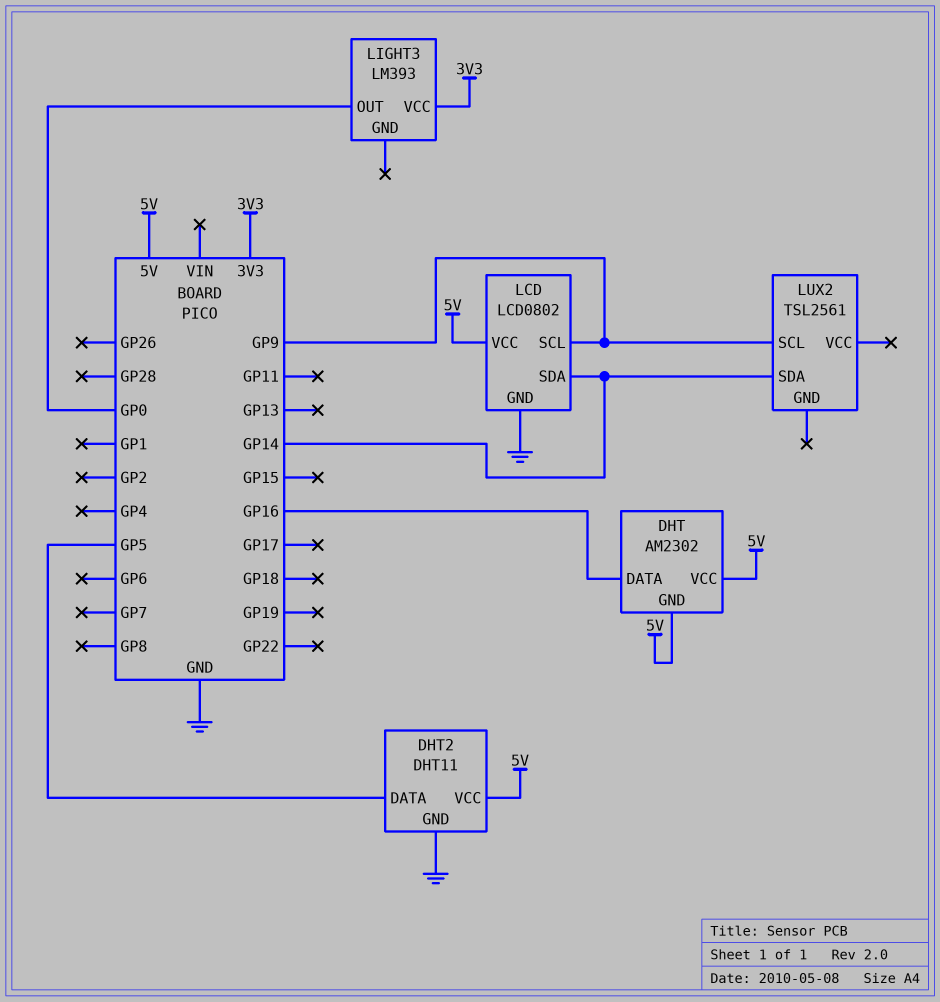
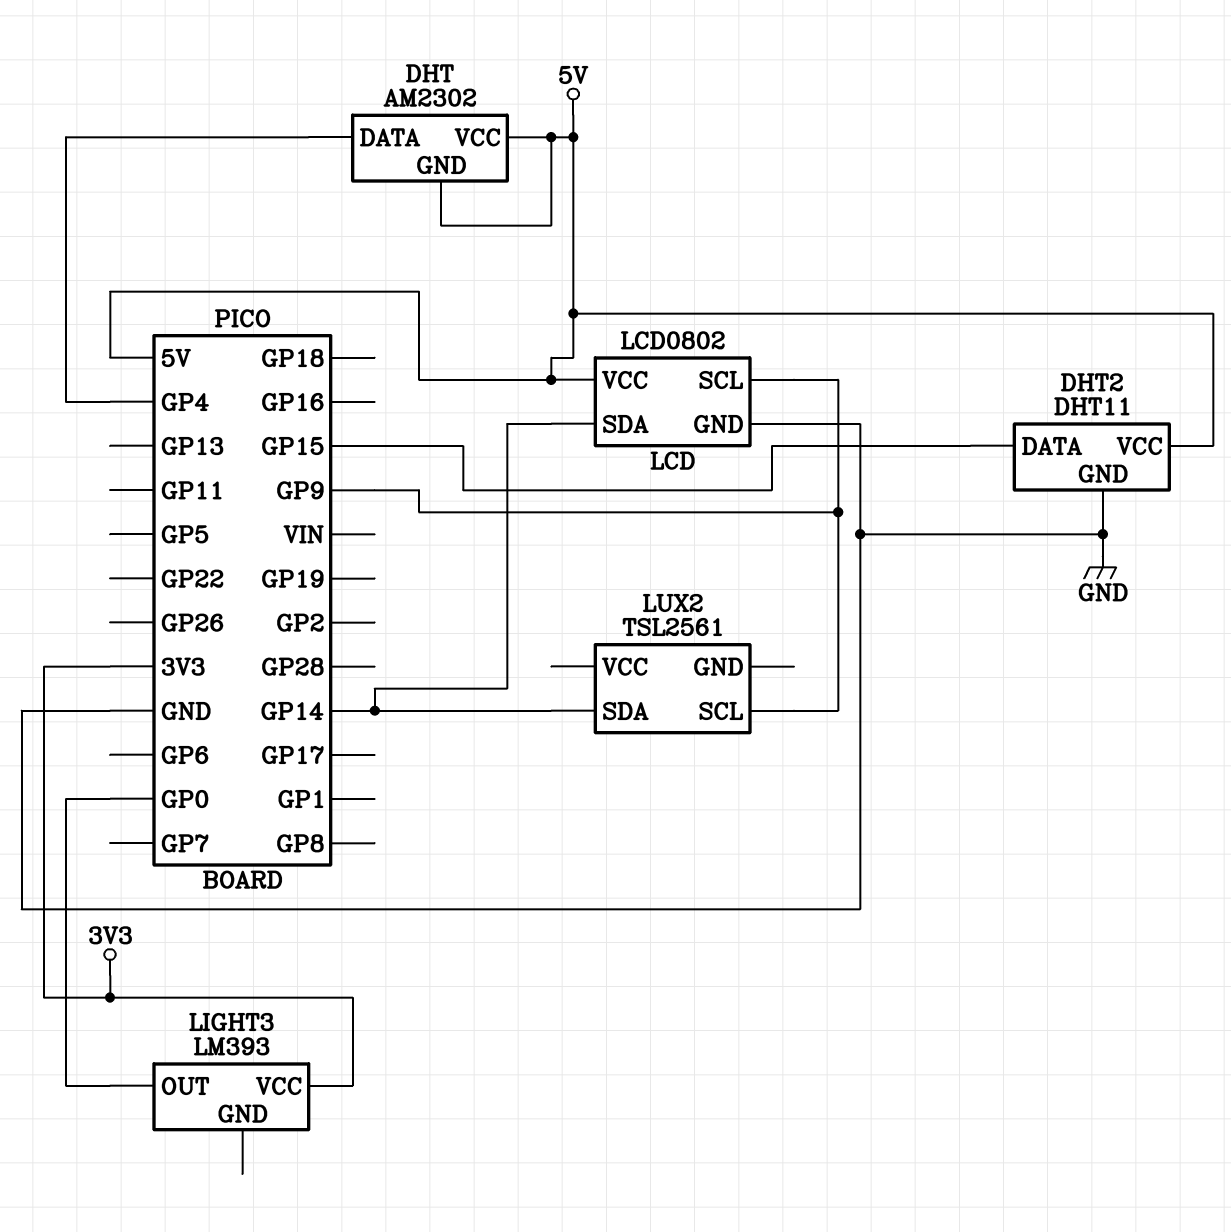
DHT pin DATA: GP16 -> GP4
DHT2 pin DATA: GP5 -> GP15

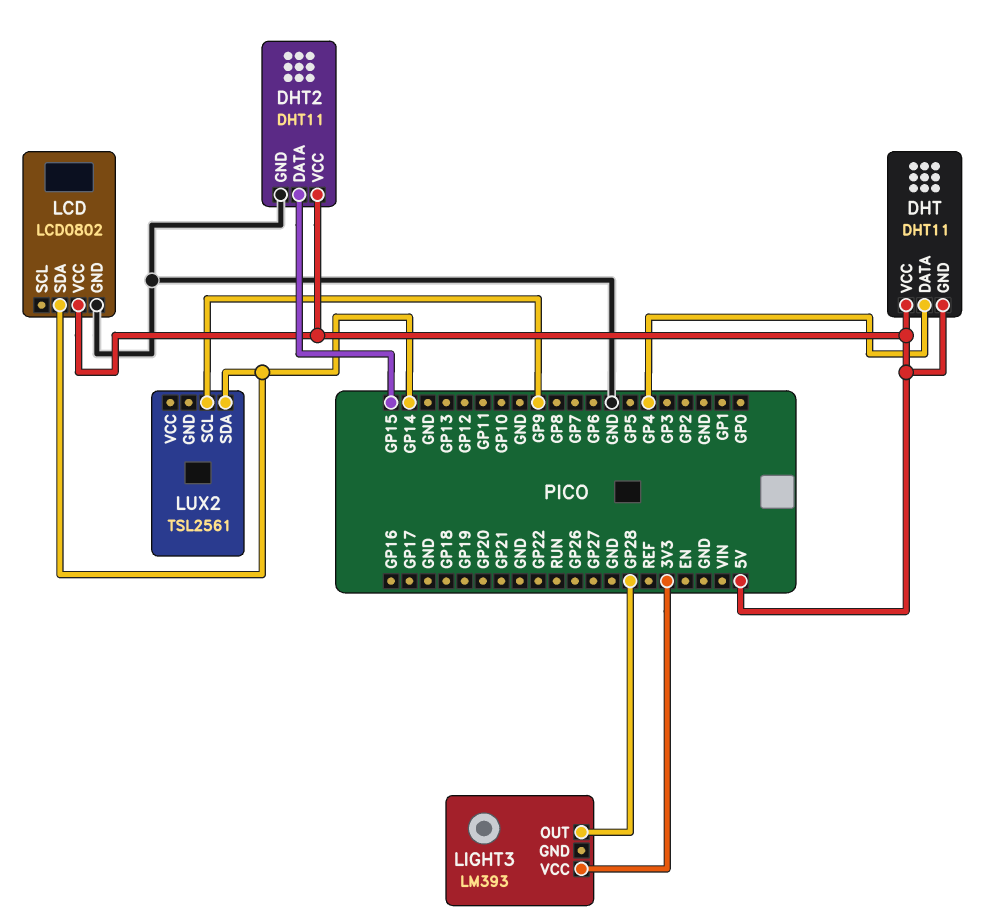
DHT: AM2302 -> DHT11
LCD pin SCL: GP9 -> none
LIGHT3 pin OUT: GP0 -> GP28

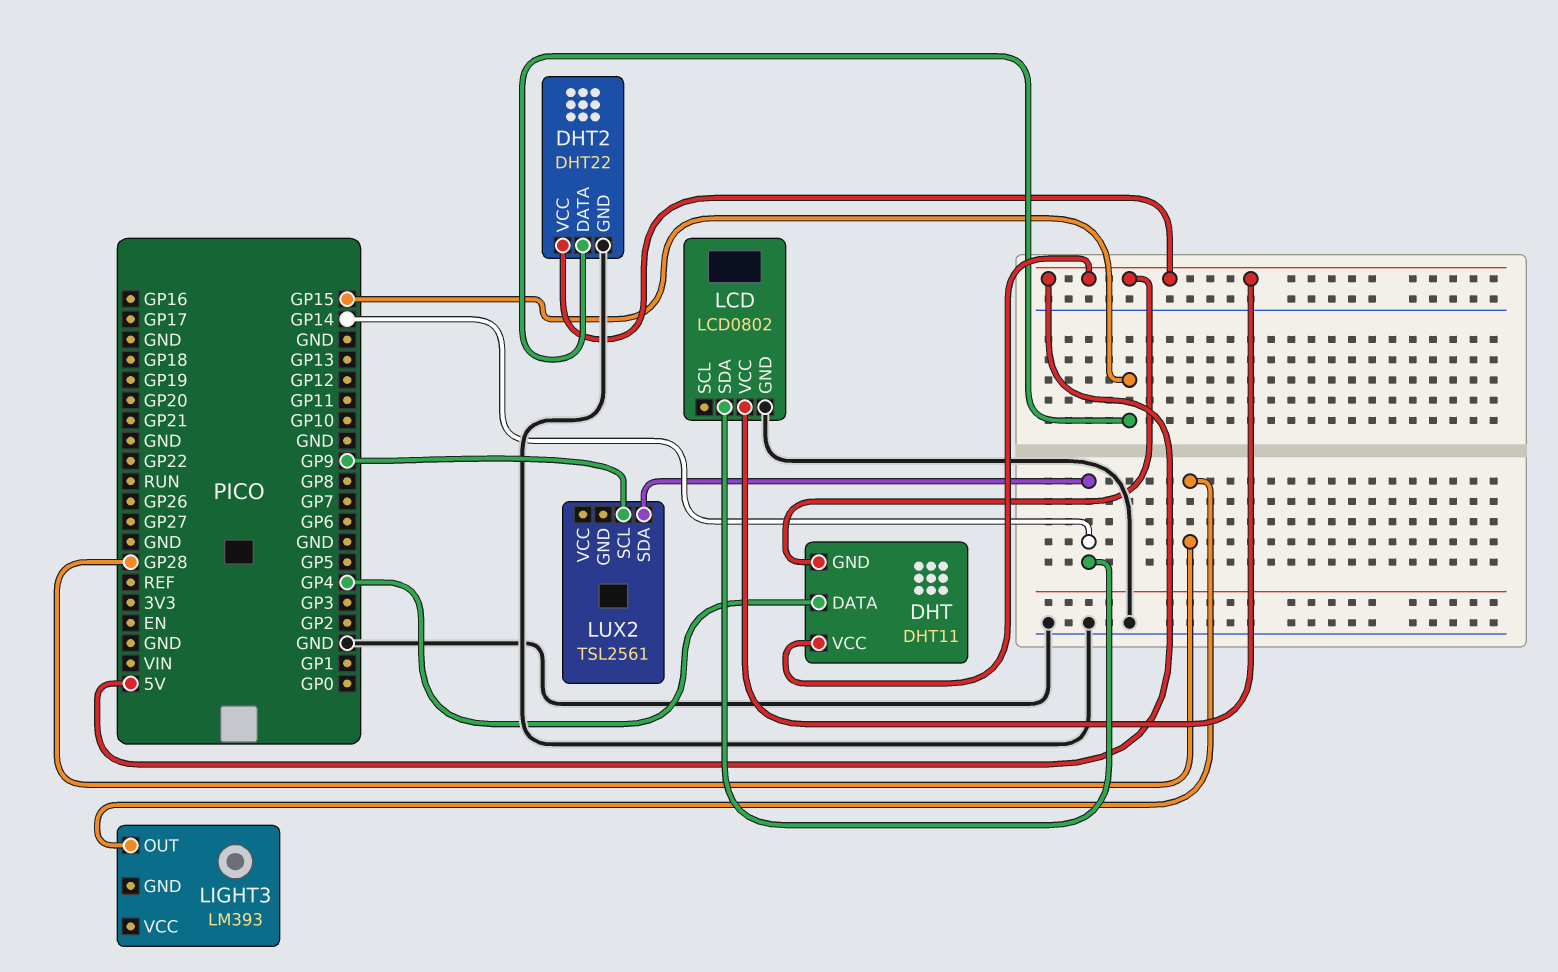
DHT2: DHT11 -> DHT22
LIGHT3 pin VCC: 3V3 -> none

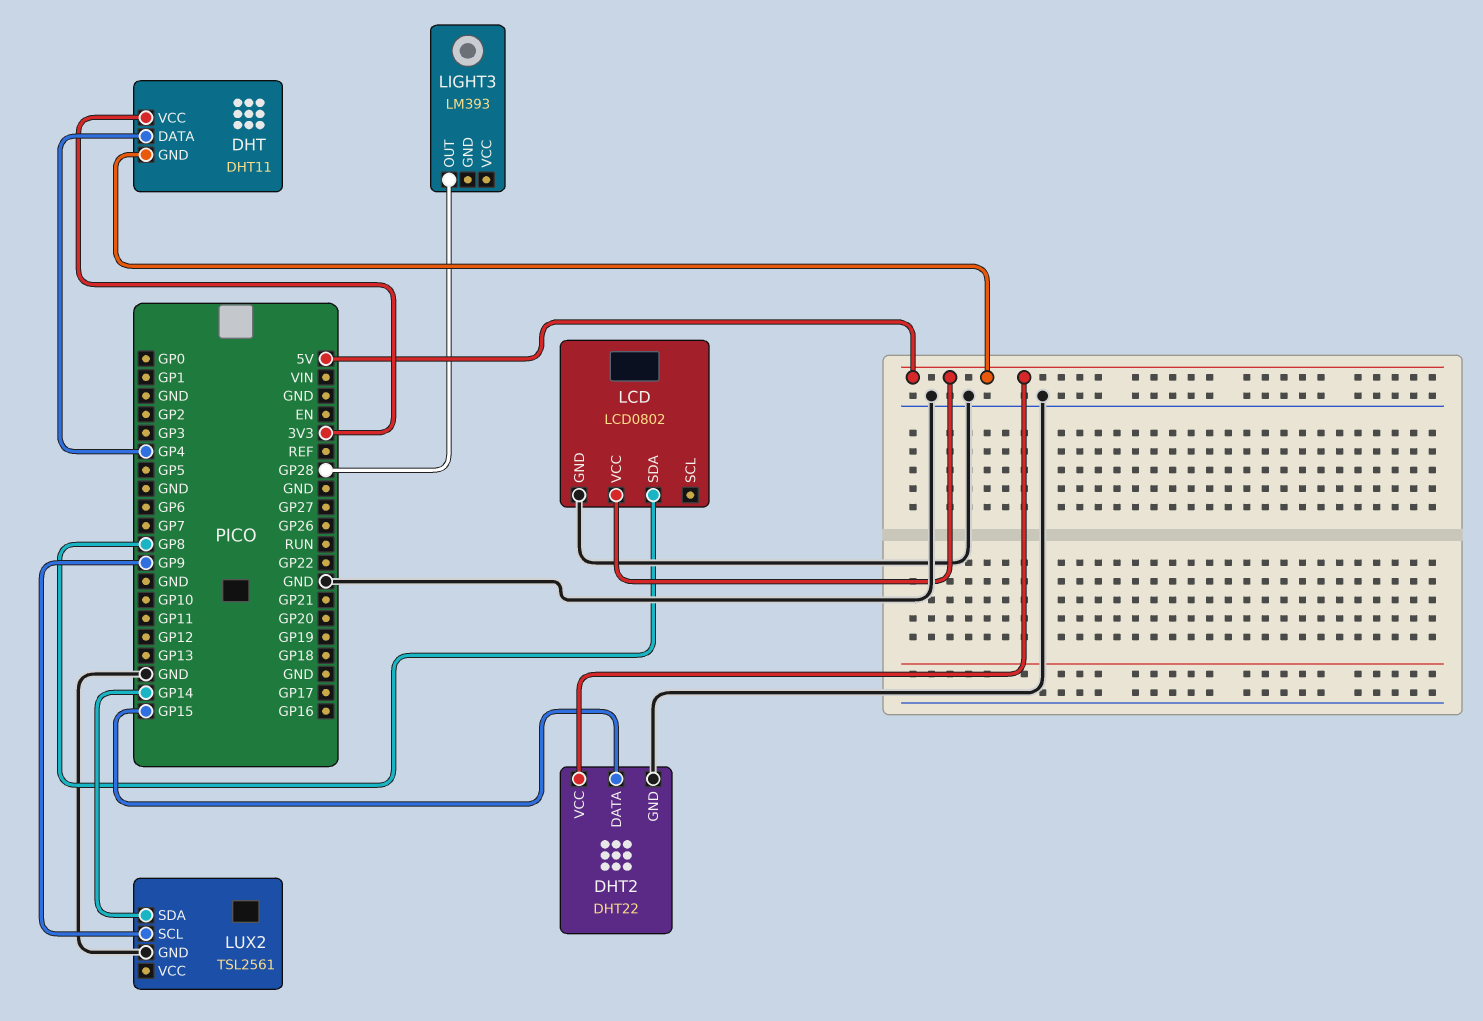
DHT pin VCC: 5V -> 3V3
LCD pin SDA: GP14 -> GP8
LUX2 pin GND: none -> GND

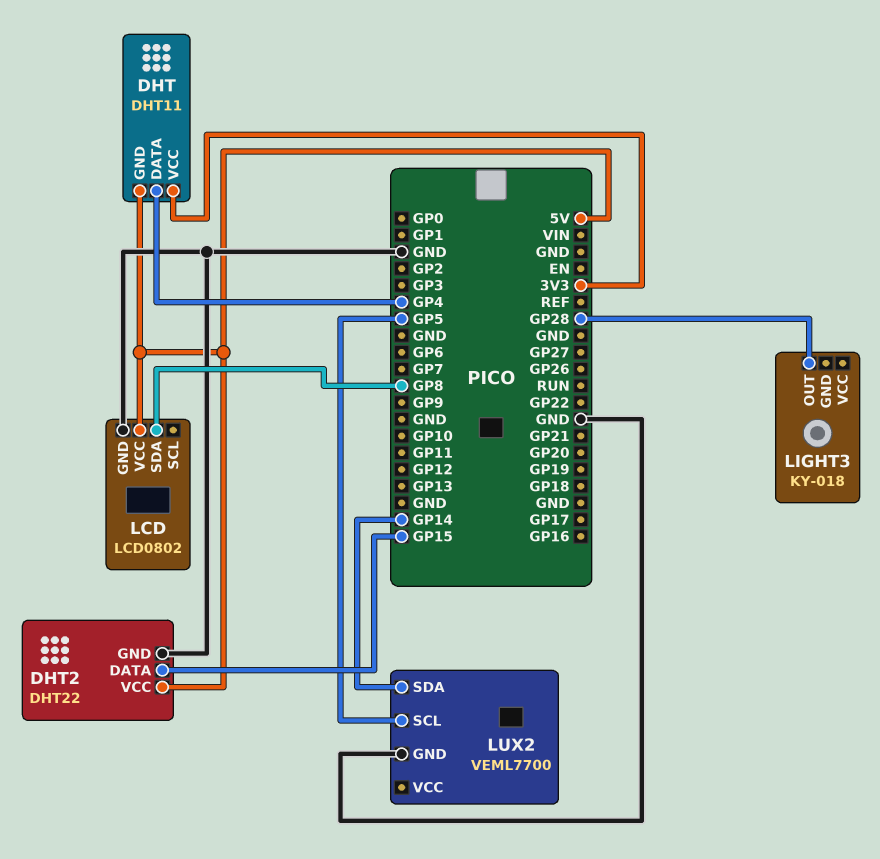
LIGHT3: LM393 -> KY-018
LUX2: TSL2561 -> VEML7700
LUX2 pin SCL: GP9 -> GP5

